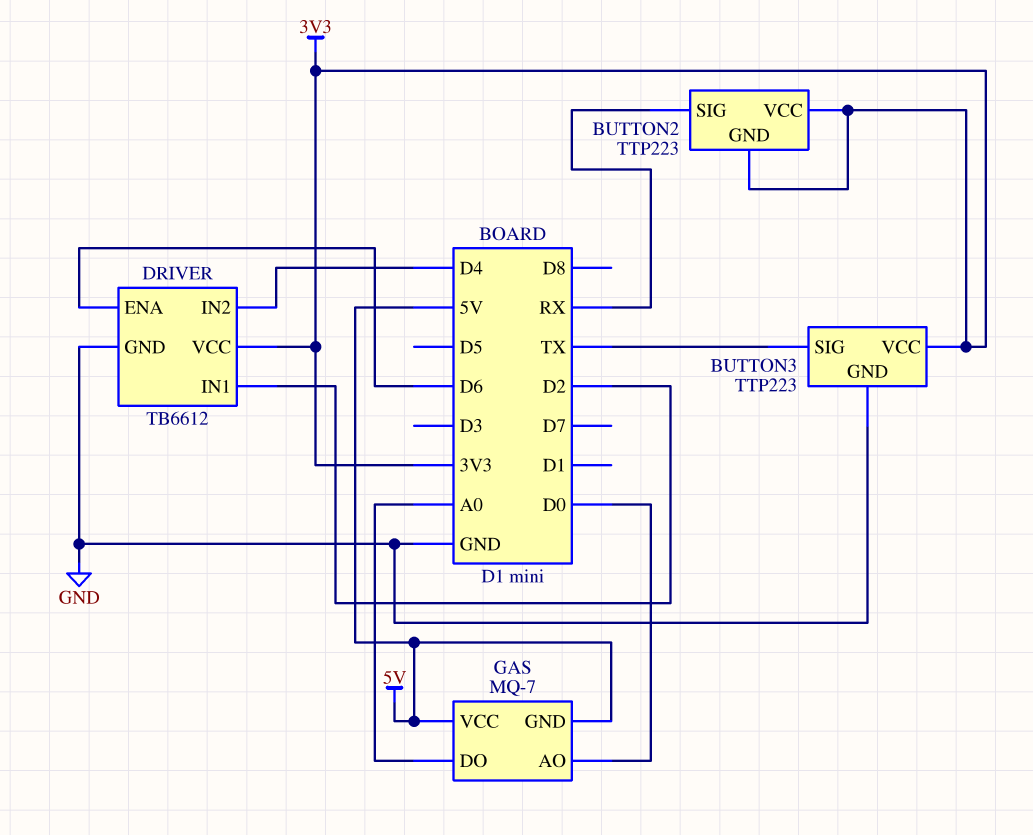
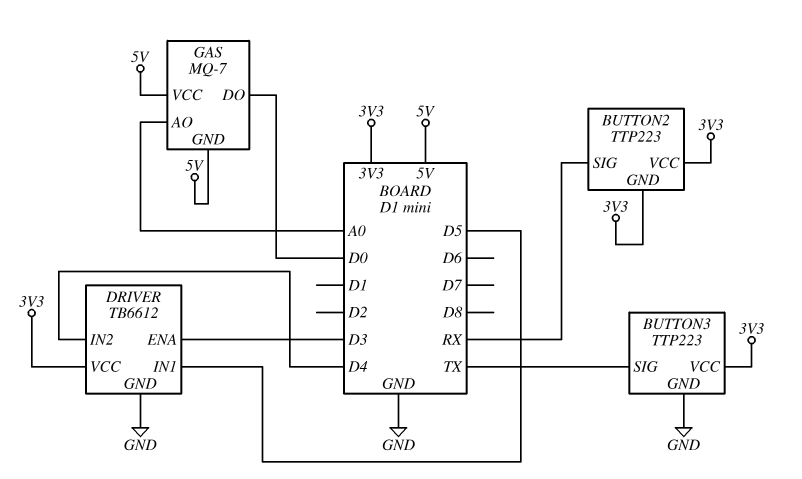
DRIVER pin ENA: D6 -> D3
DRIVER pin IN1: D2 -> D5
GAS pin AO: D0 -> A0
GAS pin DO: A0 -> D0

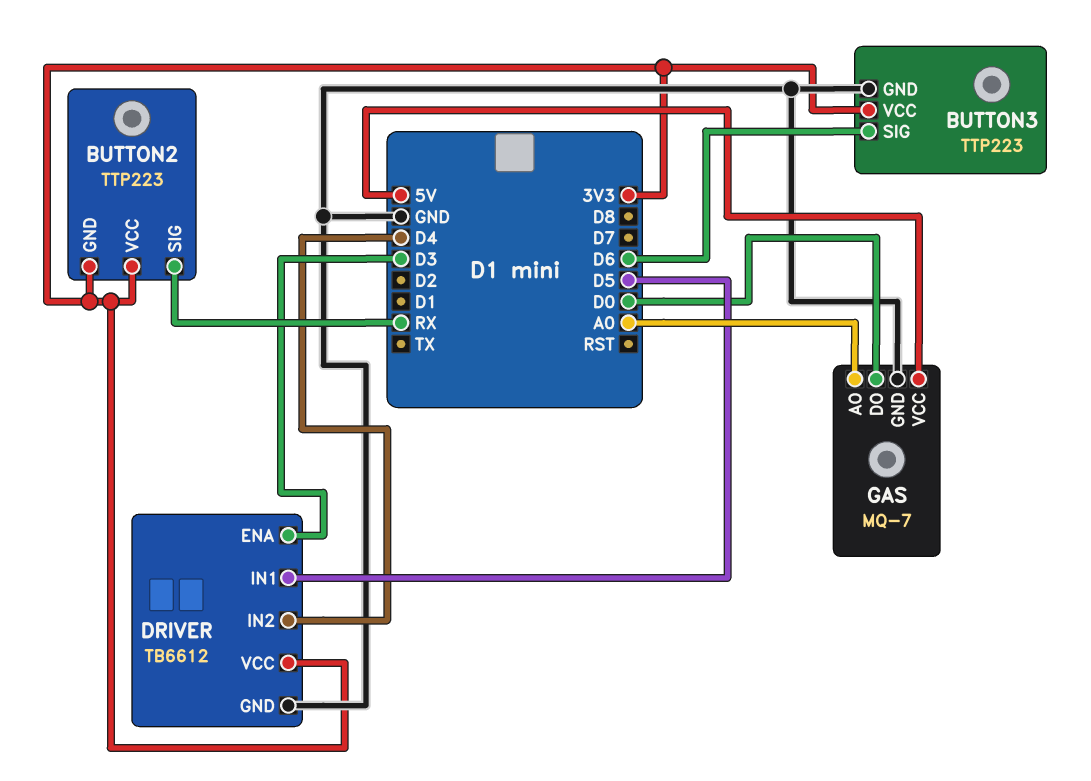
BUTTON3 pin SIG: TX -> D6
GAS pin GND: 5V -> GND

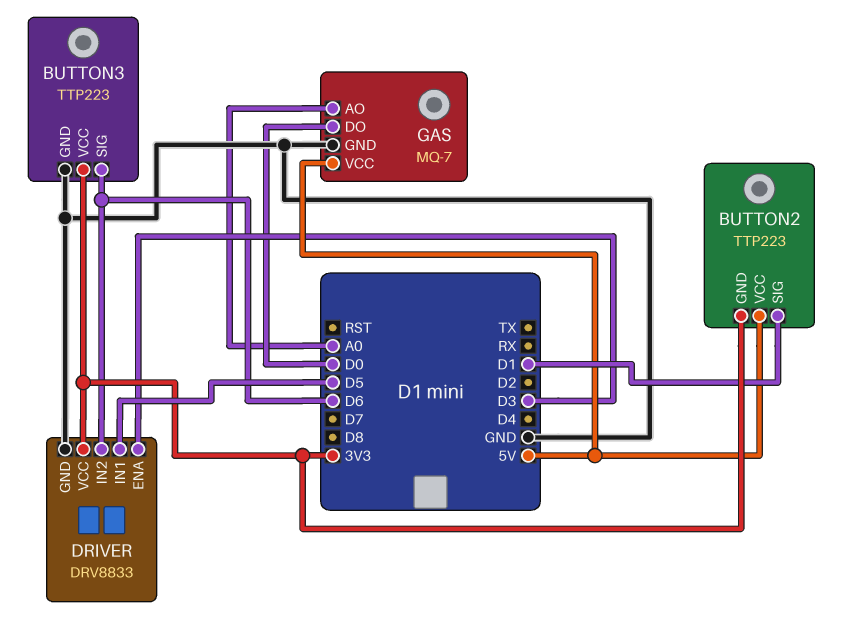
BUTTON2 pin SIG: RX -> D1
BUTTON2 pin VCC: 3V3 -> 5V
DRIVER: TB6612 -> DRV8833
DRIVER pin IN2: D4 -> D6

